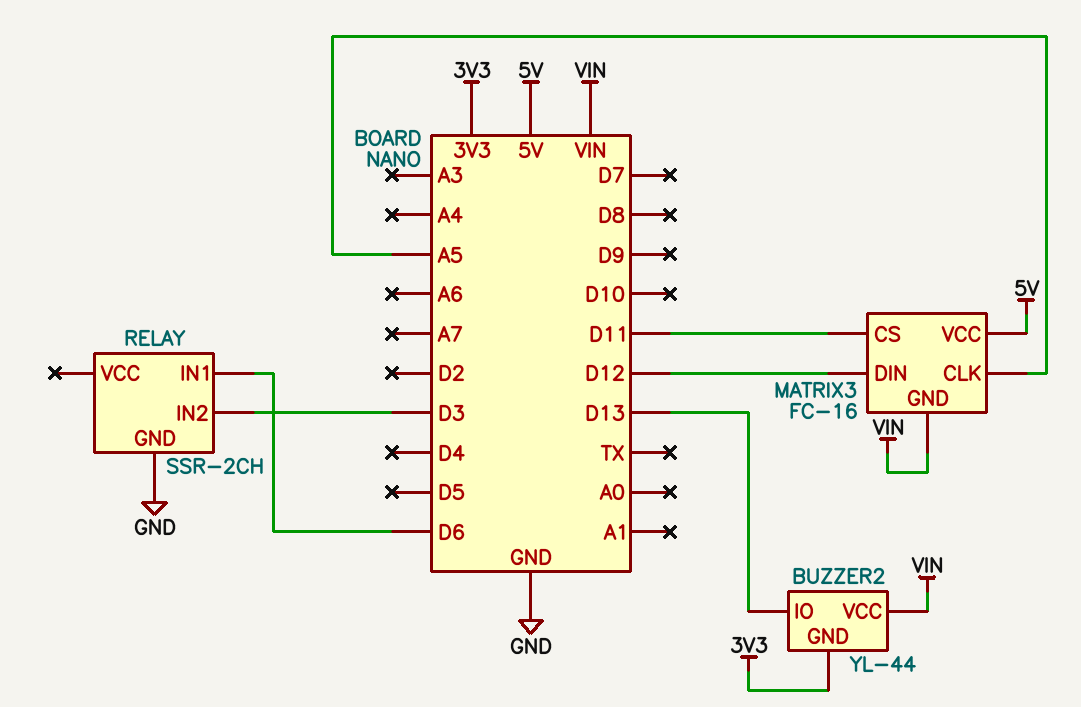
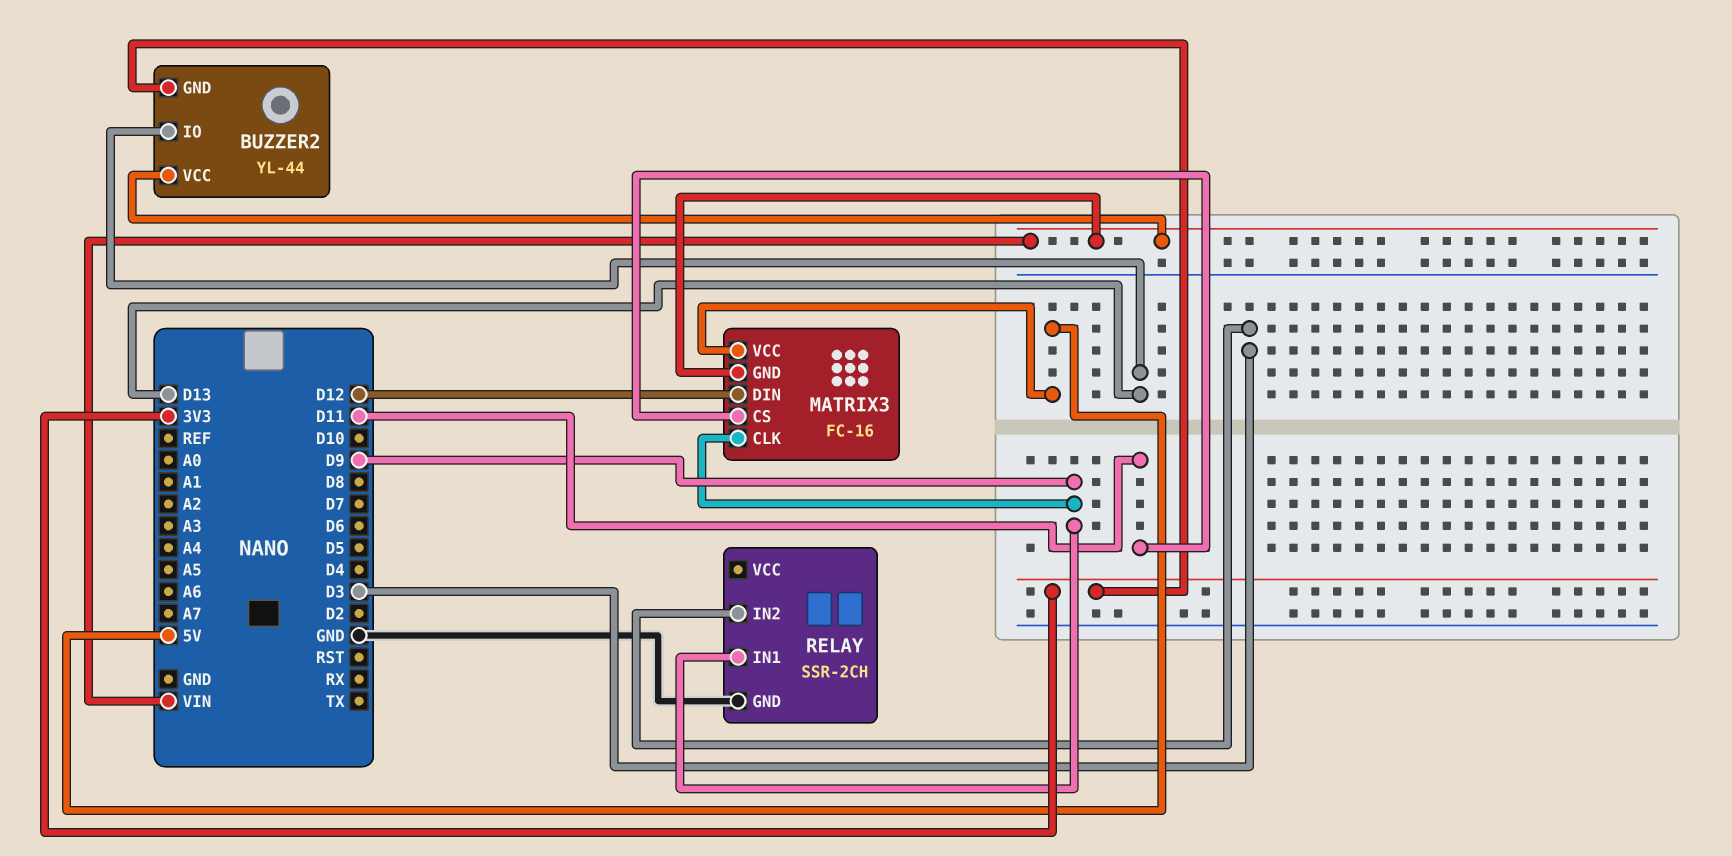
MATRIX3 pin CLK: A5 -> D9
RELAY pin IN1: D6 -> D9

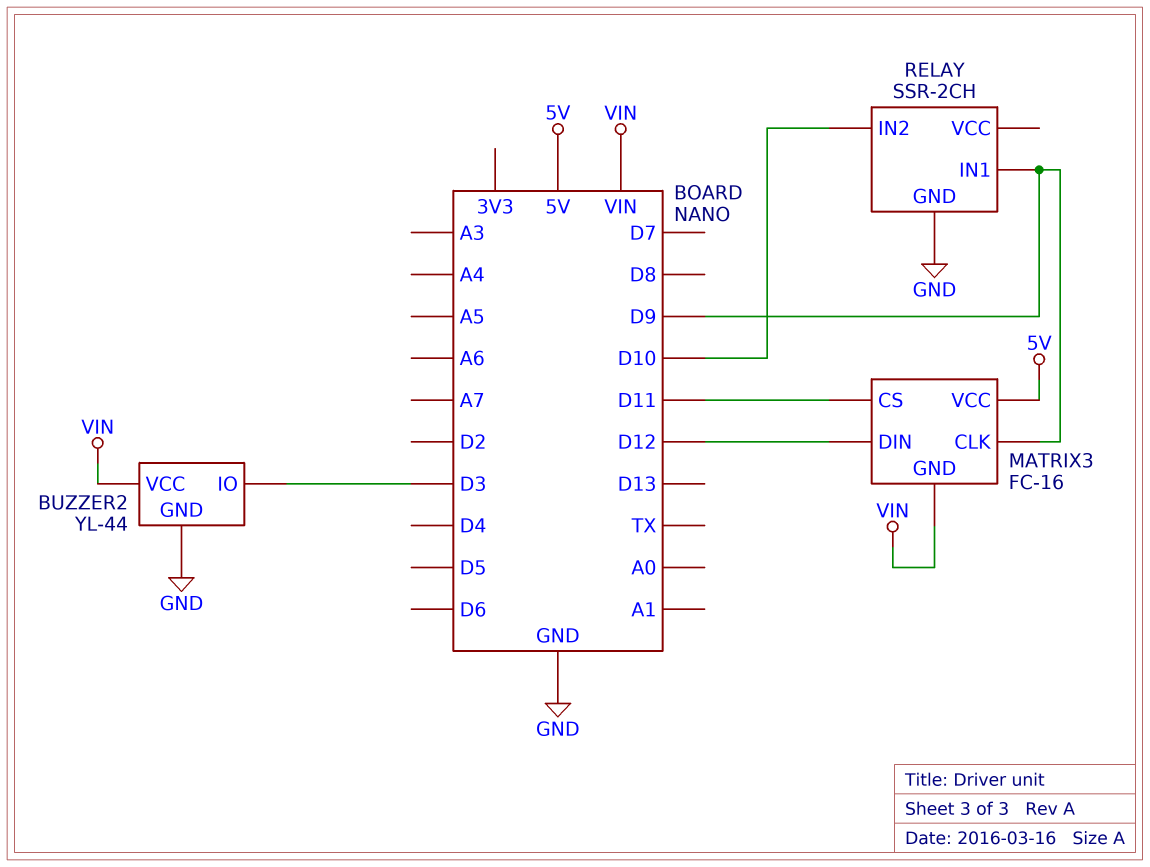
BUZZER2 pin GND: 3V3 -> GND
BUZZER2 pin IO: D13 -> D3
RELAY pin IN2: D3 -> D10

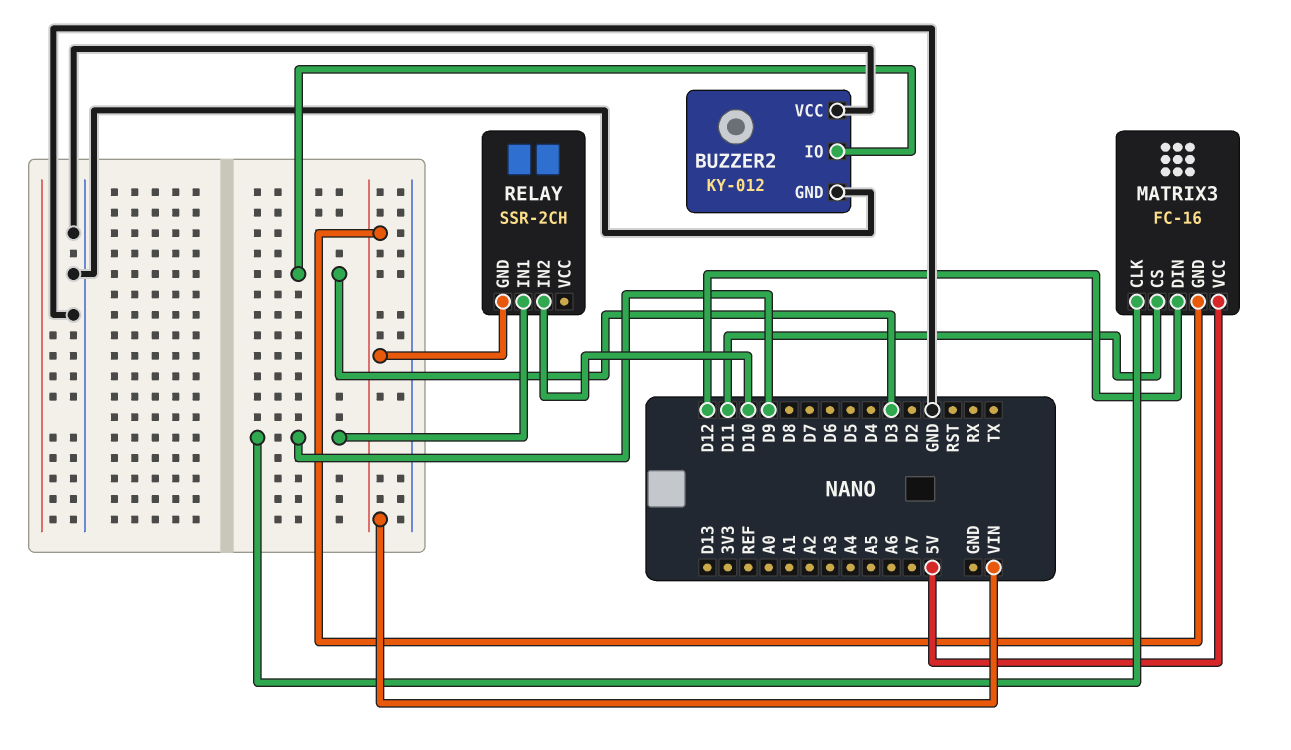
BUZZER2: YL-44 -> KY-012
BUZZER2 pin VCC: VIN -> GND
RELAY pin GND: GND -> VIN

